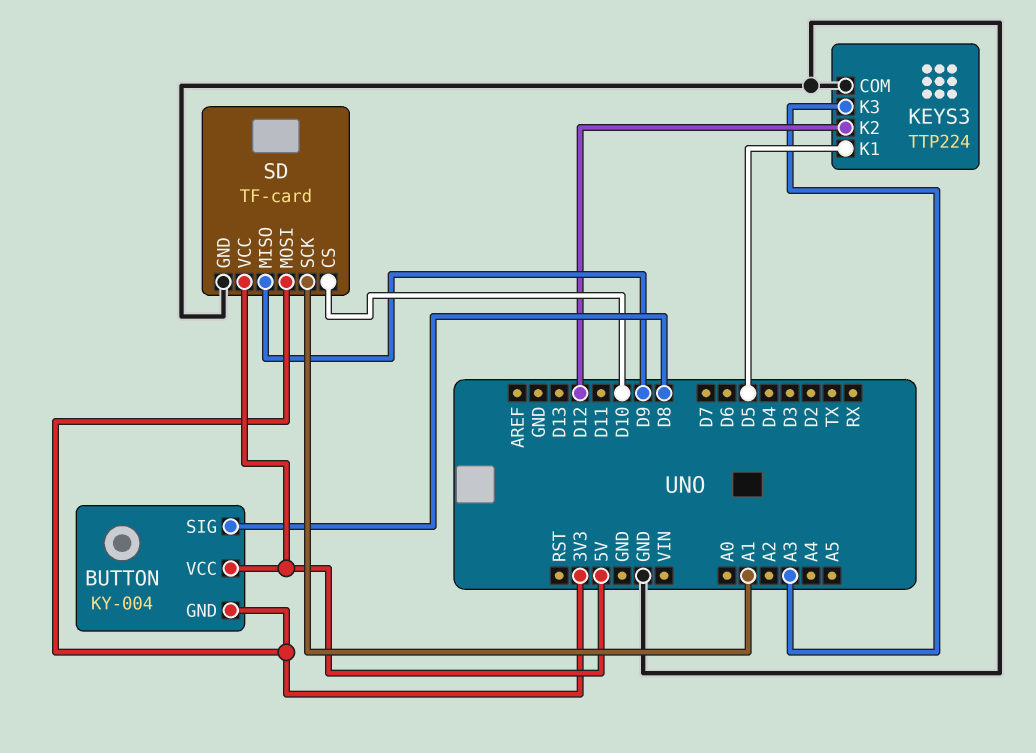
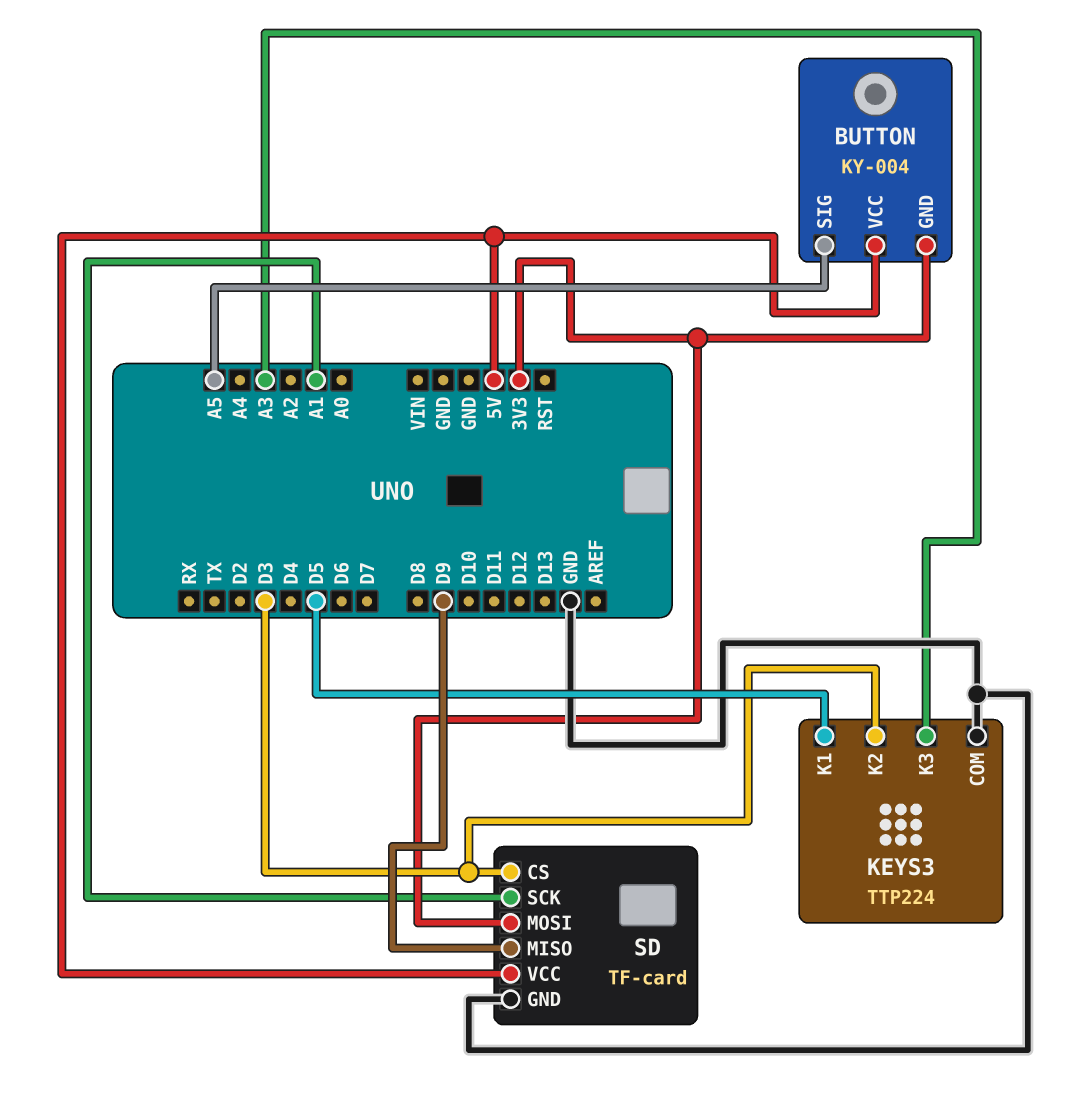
BUTTON pin SIG: D8 -> A5
KEYS3 pin K2: D12 -> D3
SD pin CS: D10 -> D3

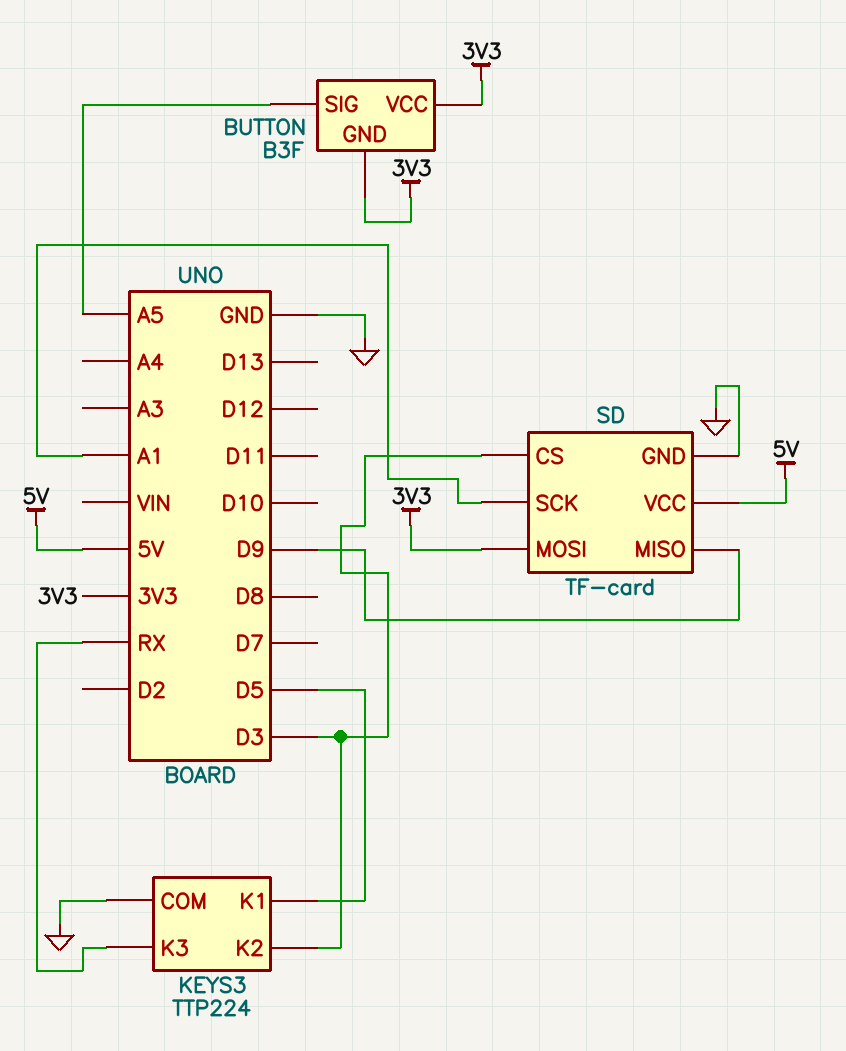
BUTTON: KY-004 -> B3F
BUTTON pin VCC: 5V -> 3V3
KEYS3 pin K3: A3 -> RX

